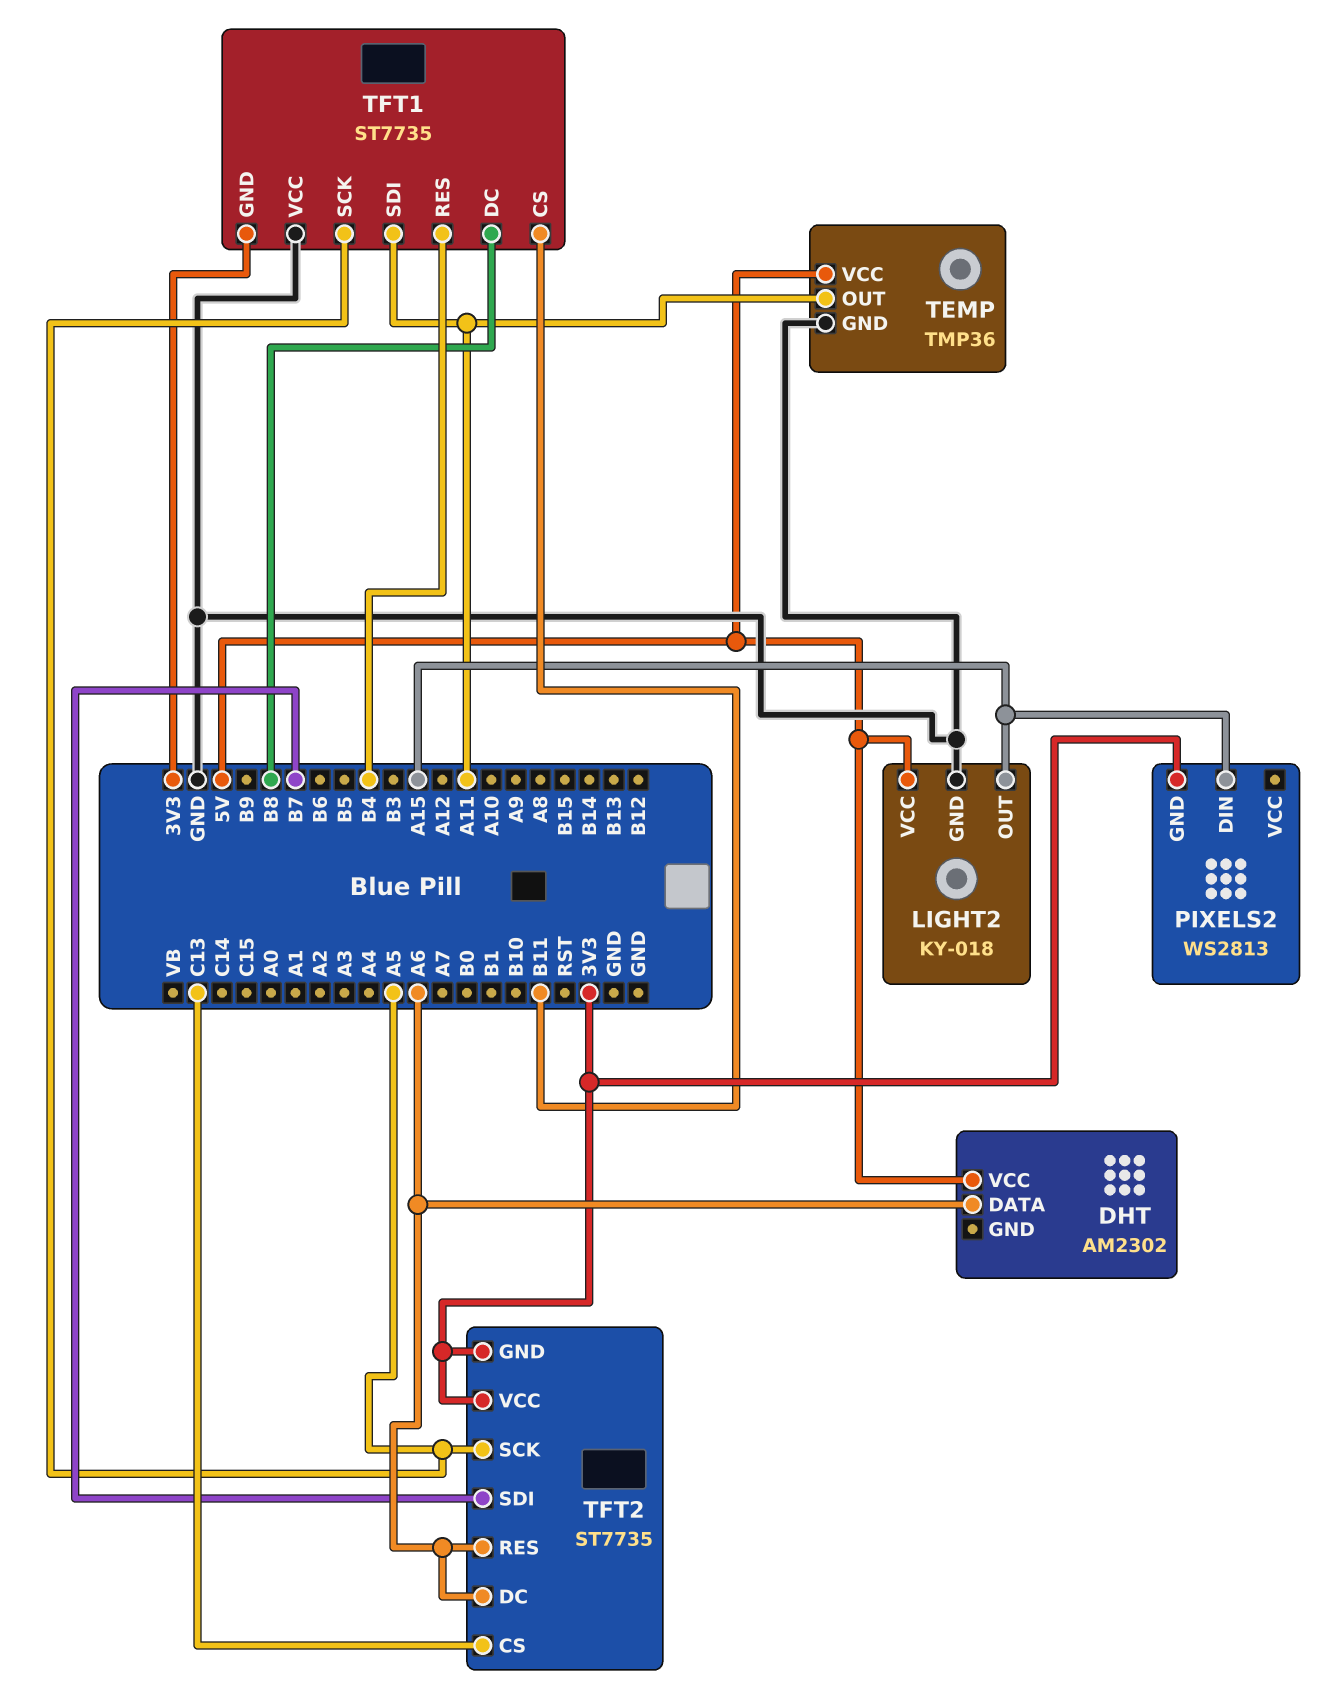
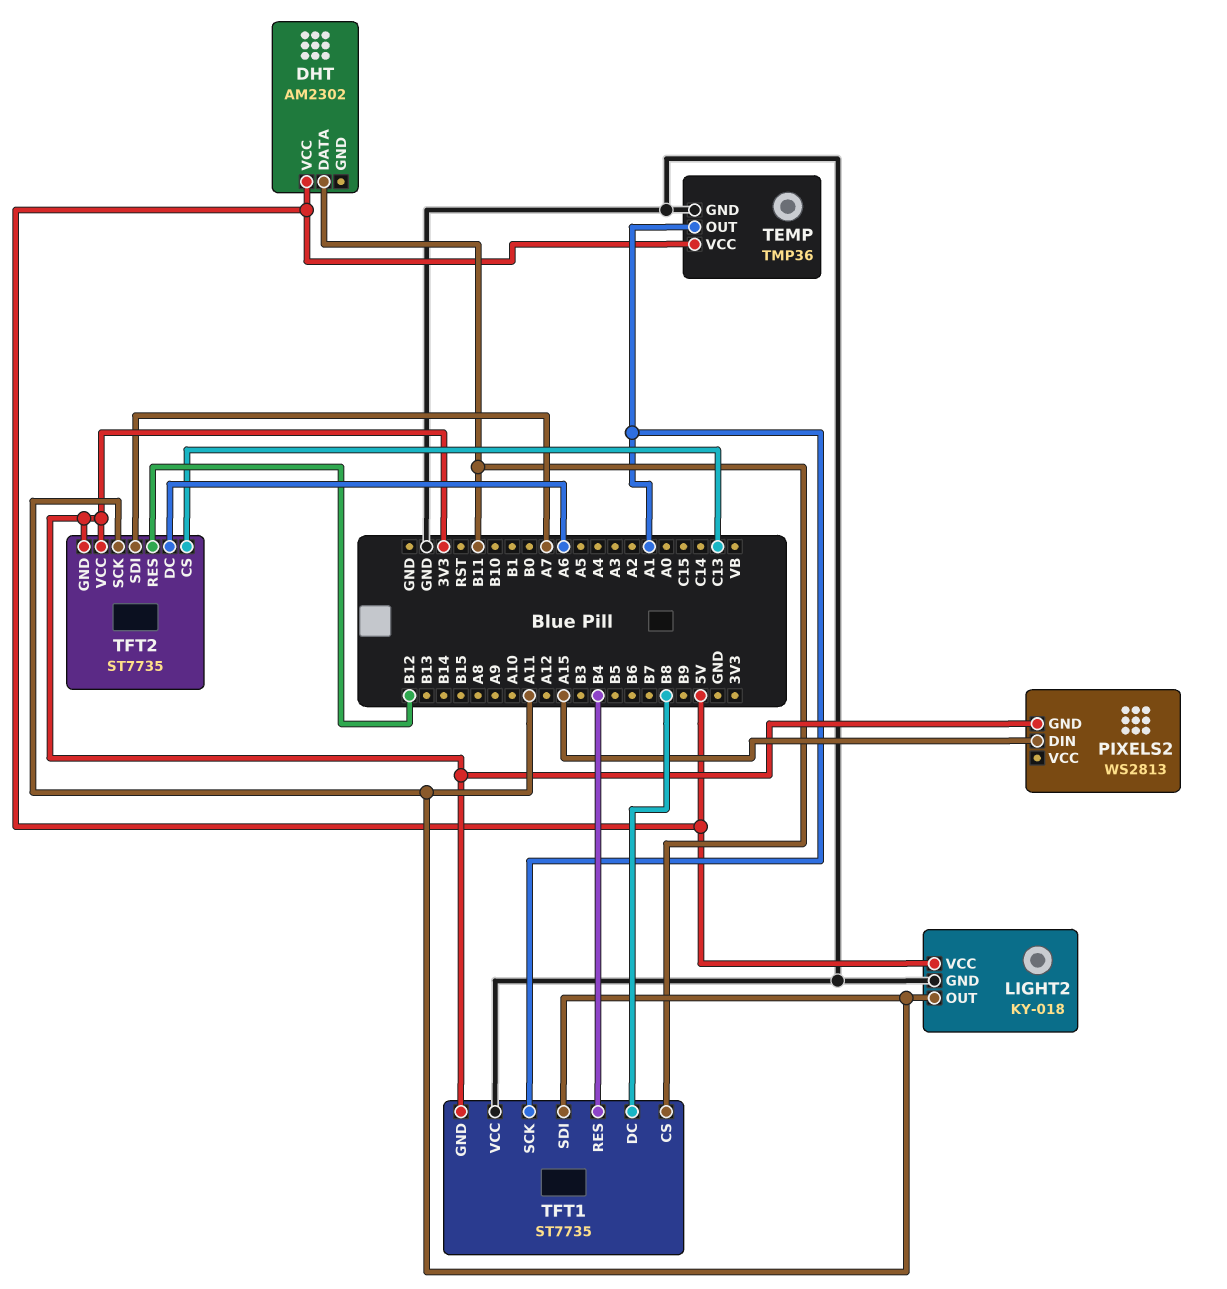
DHT pin DATA: A6 -> B11
LIGHT2 pin OUT: A15 -> A11
TEMP pin OUT: A11 -> A1
TFT1 pin SCK: A5 -> A1
TFT2 pin RES: A6 -> B12
TFT2 pin SCK: A5 -> A11
TFT2 pin SDI: B7 -> A7

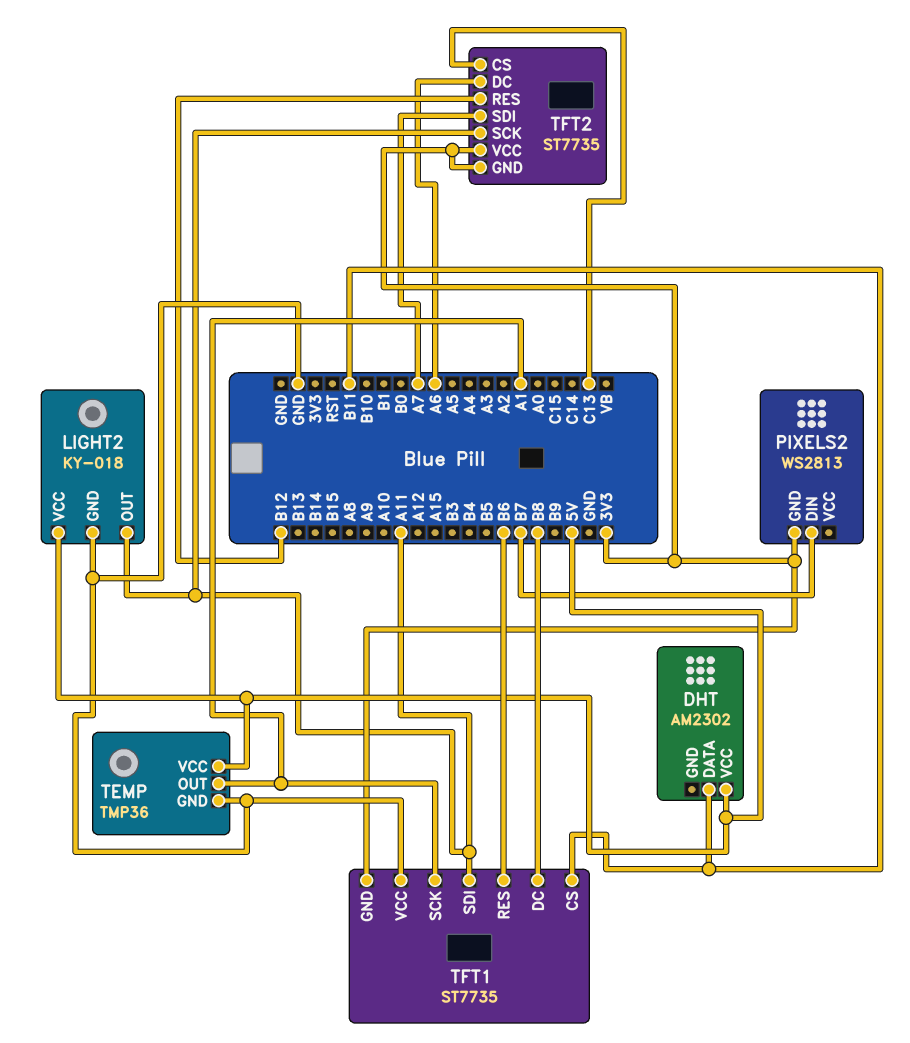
PIXELS2 pin DIN: A15 -> B7
TFT1 pin RES: B4 -> B6

